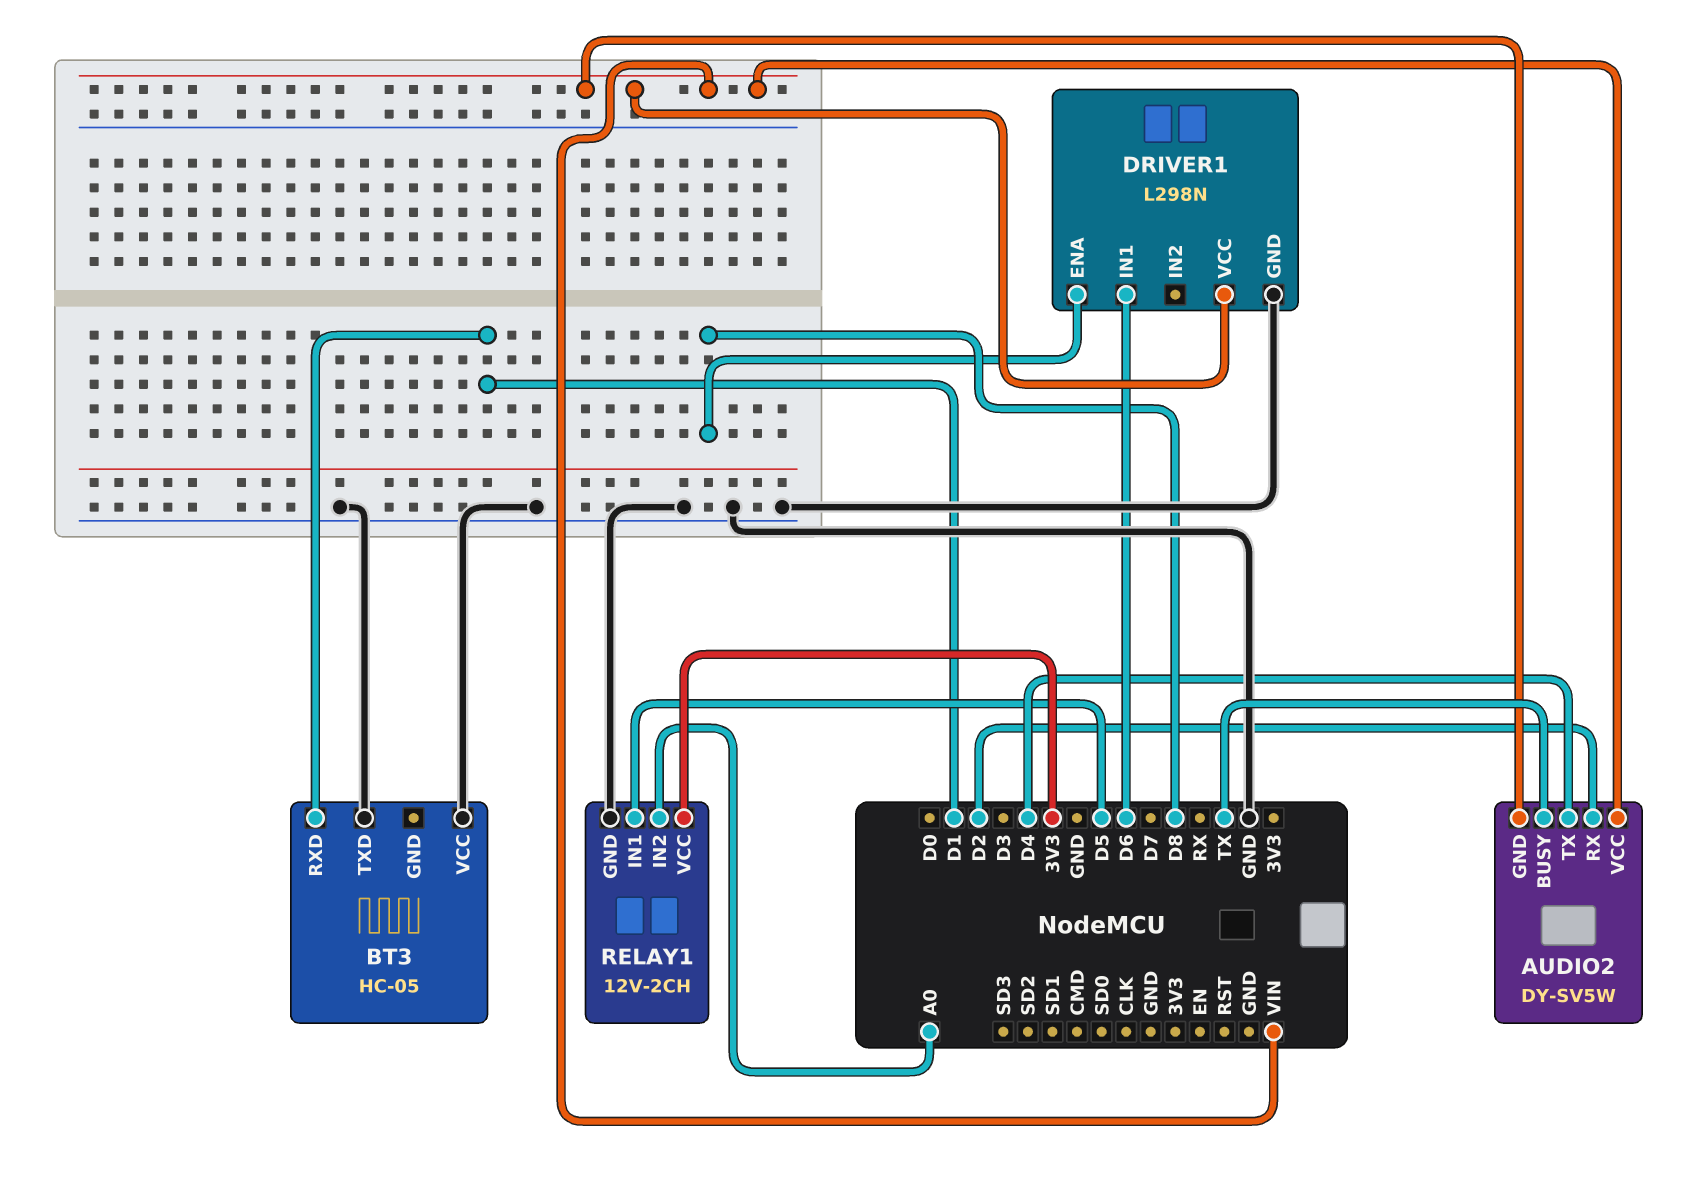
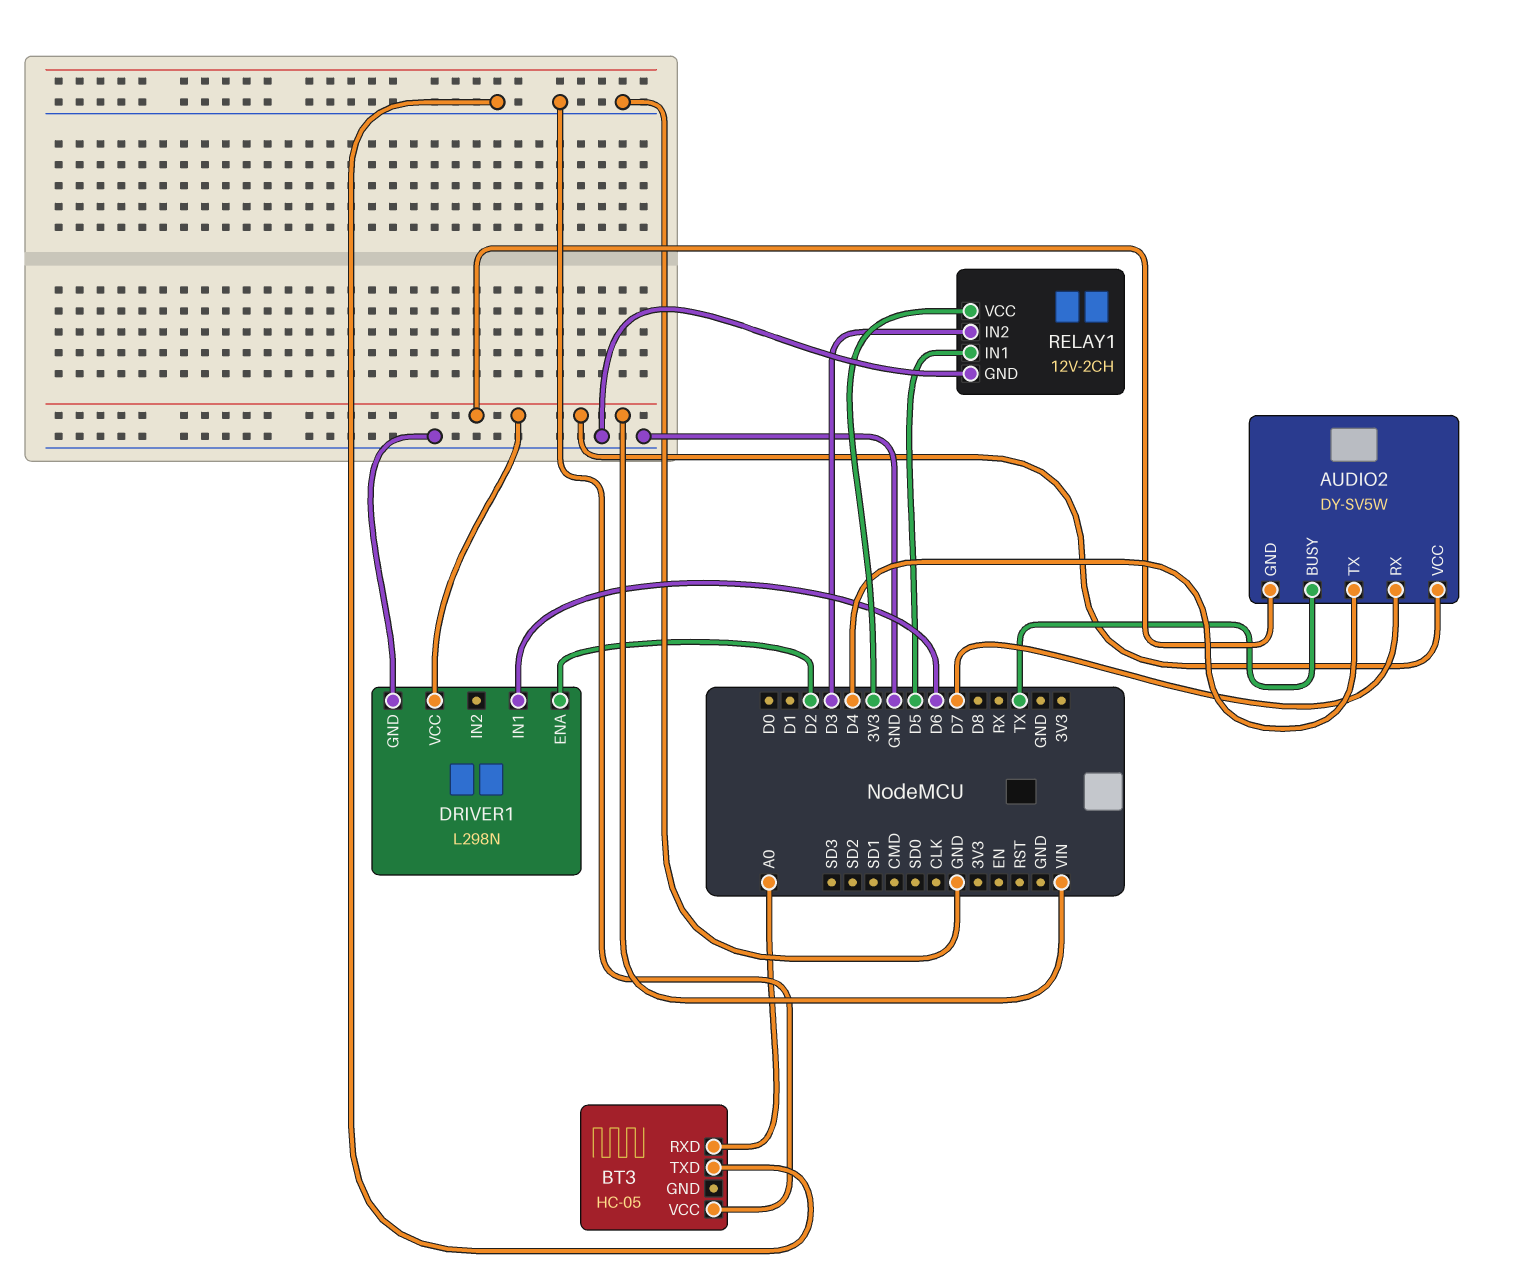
AUDIO2 pin RX: D2 -> D7
BT3 pin RXD: D1 -> A0
DRIVER1 pin ENA: D8 -> D2
RELAY1 pin IN2: A0 -> D3

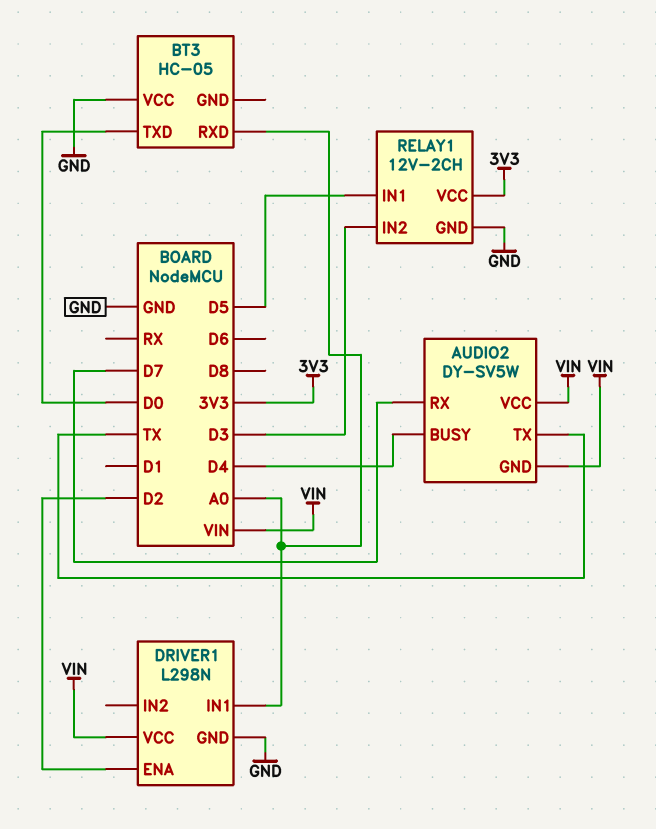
AUDIO2 pin BUSY: TX -> D4
AUDIO2 pin TX: D4 -> TX
BT3 pin TXD: GND -> D0
DRIVER1 pin IN1: D6 -> A0

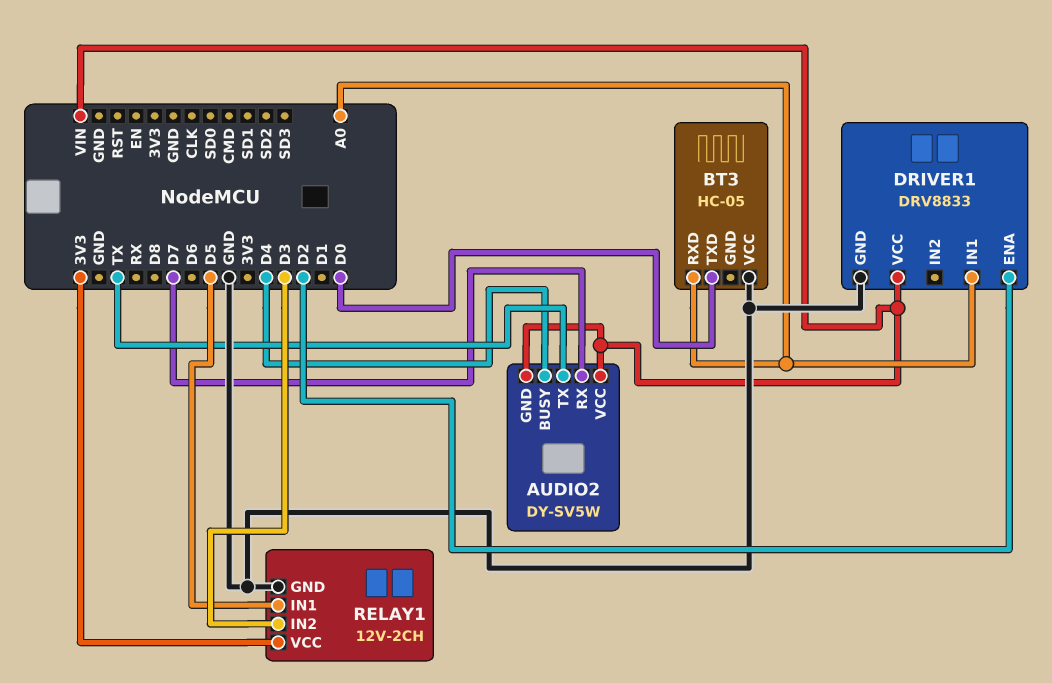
DRIVER1: L298N -> DRV8833

